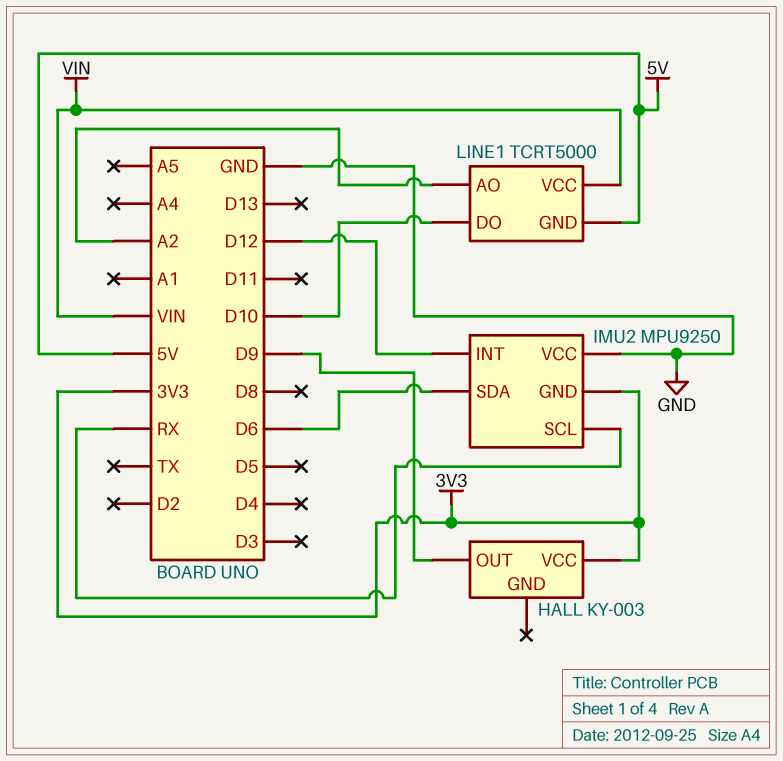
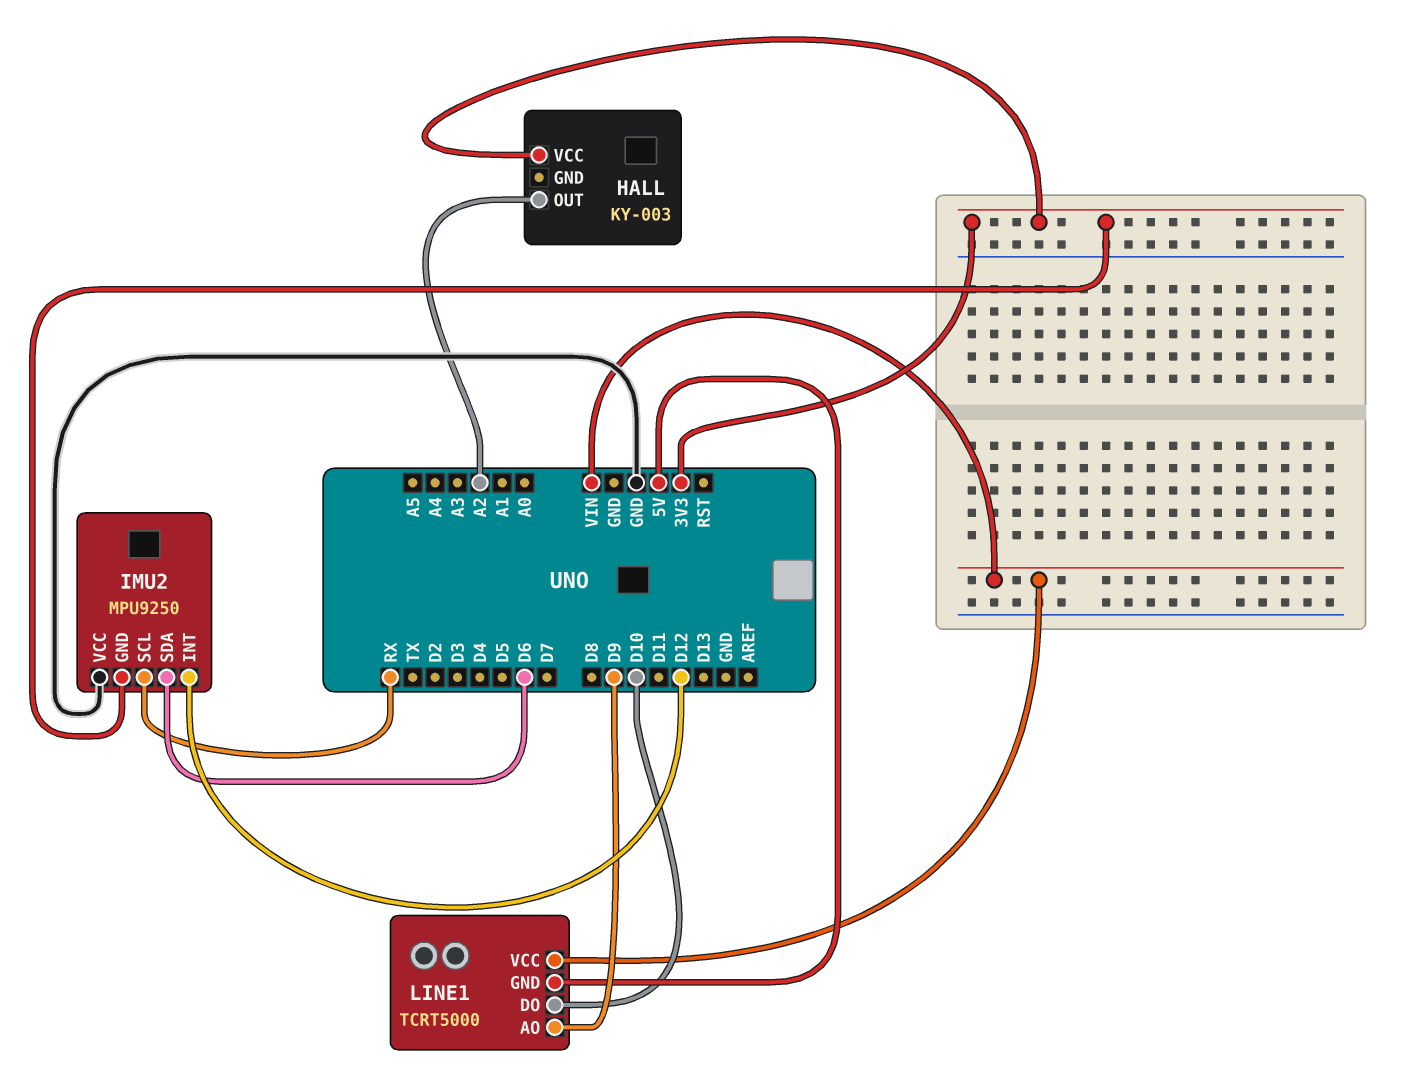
HALL pin OUT: D9 -> A2
LINE1 pin AO: A2 -> D9

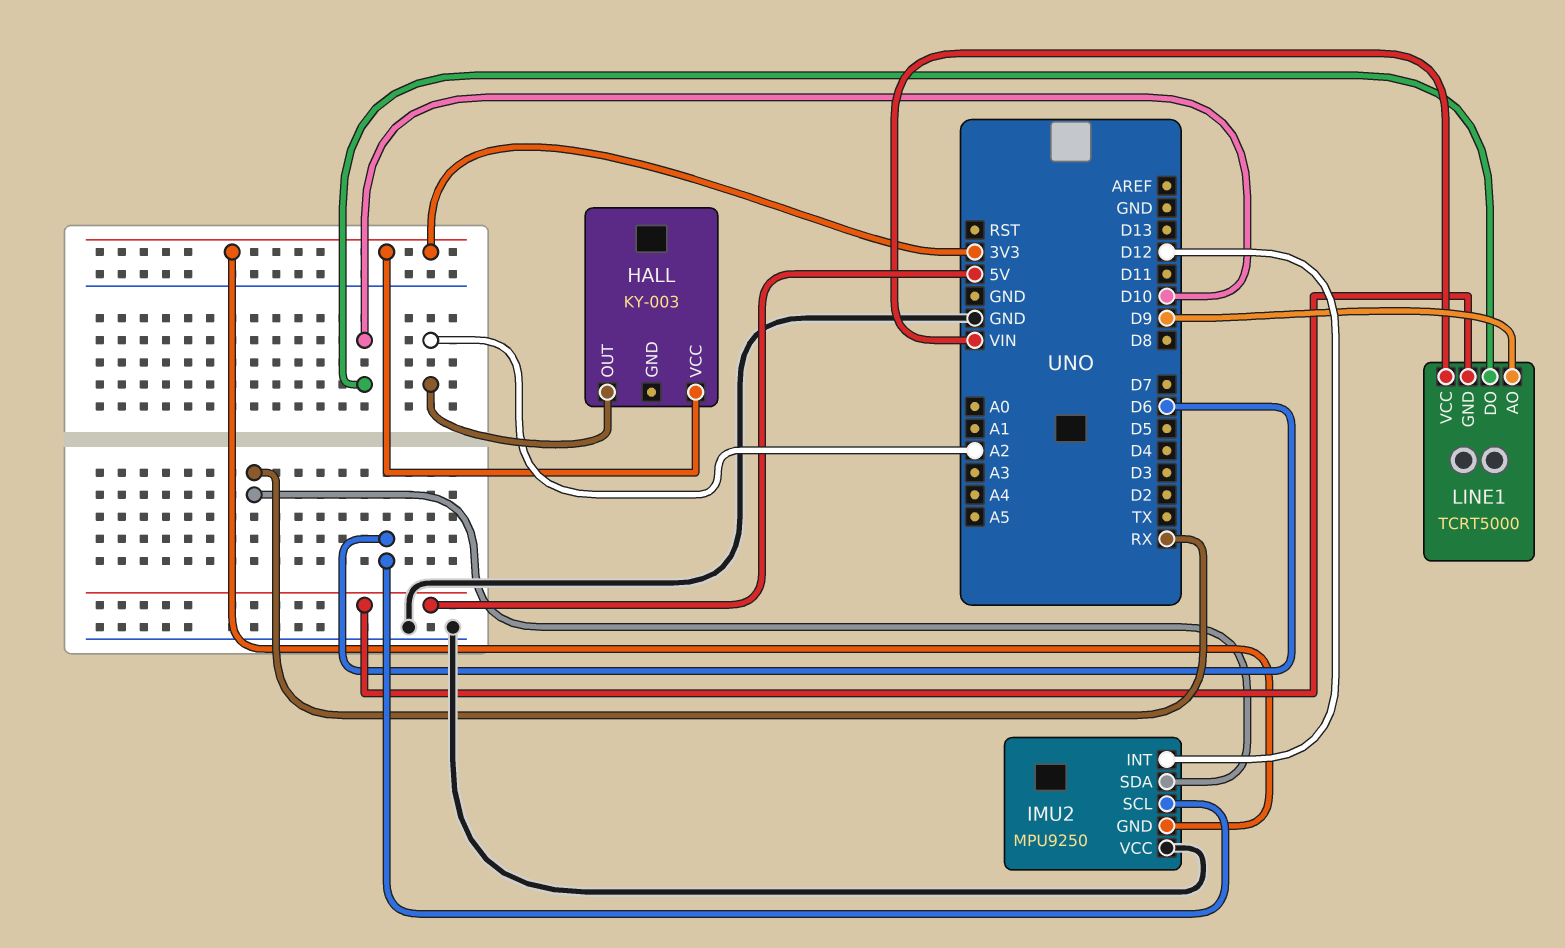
IMU2 pin SCL: RX -> D6
IMU2 pin SDA: D6 -> RX

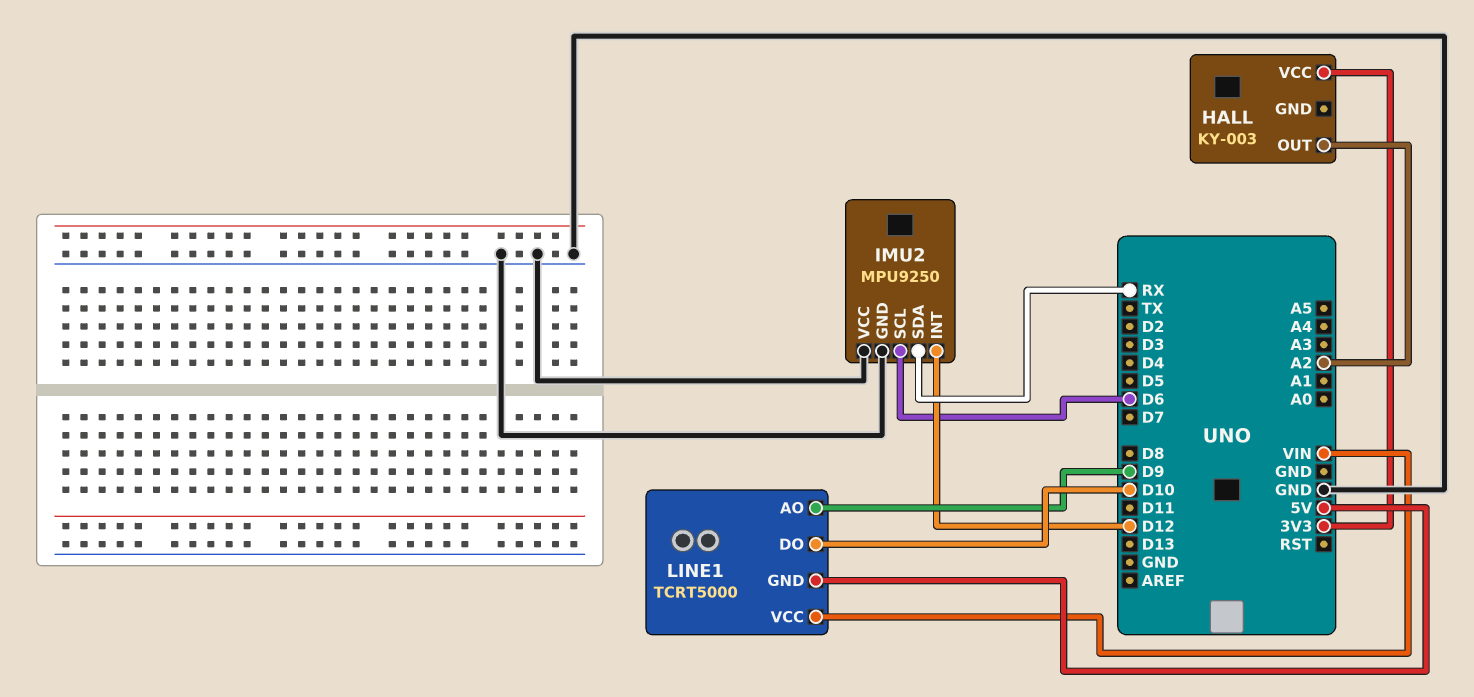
IMU2 pin GND: 3V3 -> GND

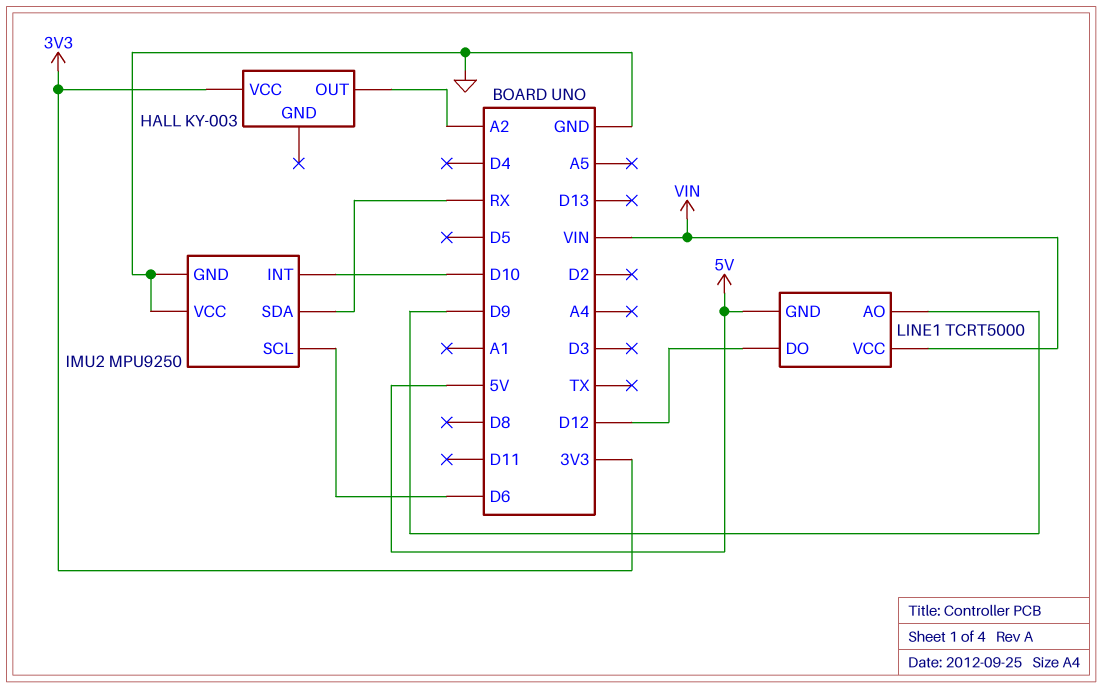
IMU2 pin INT: D12 -> D10
LINE1 pin DO: D10 -> D12

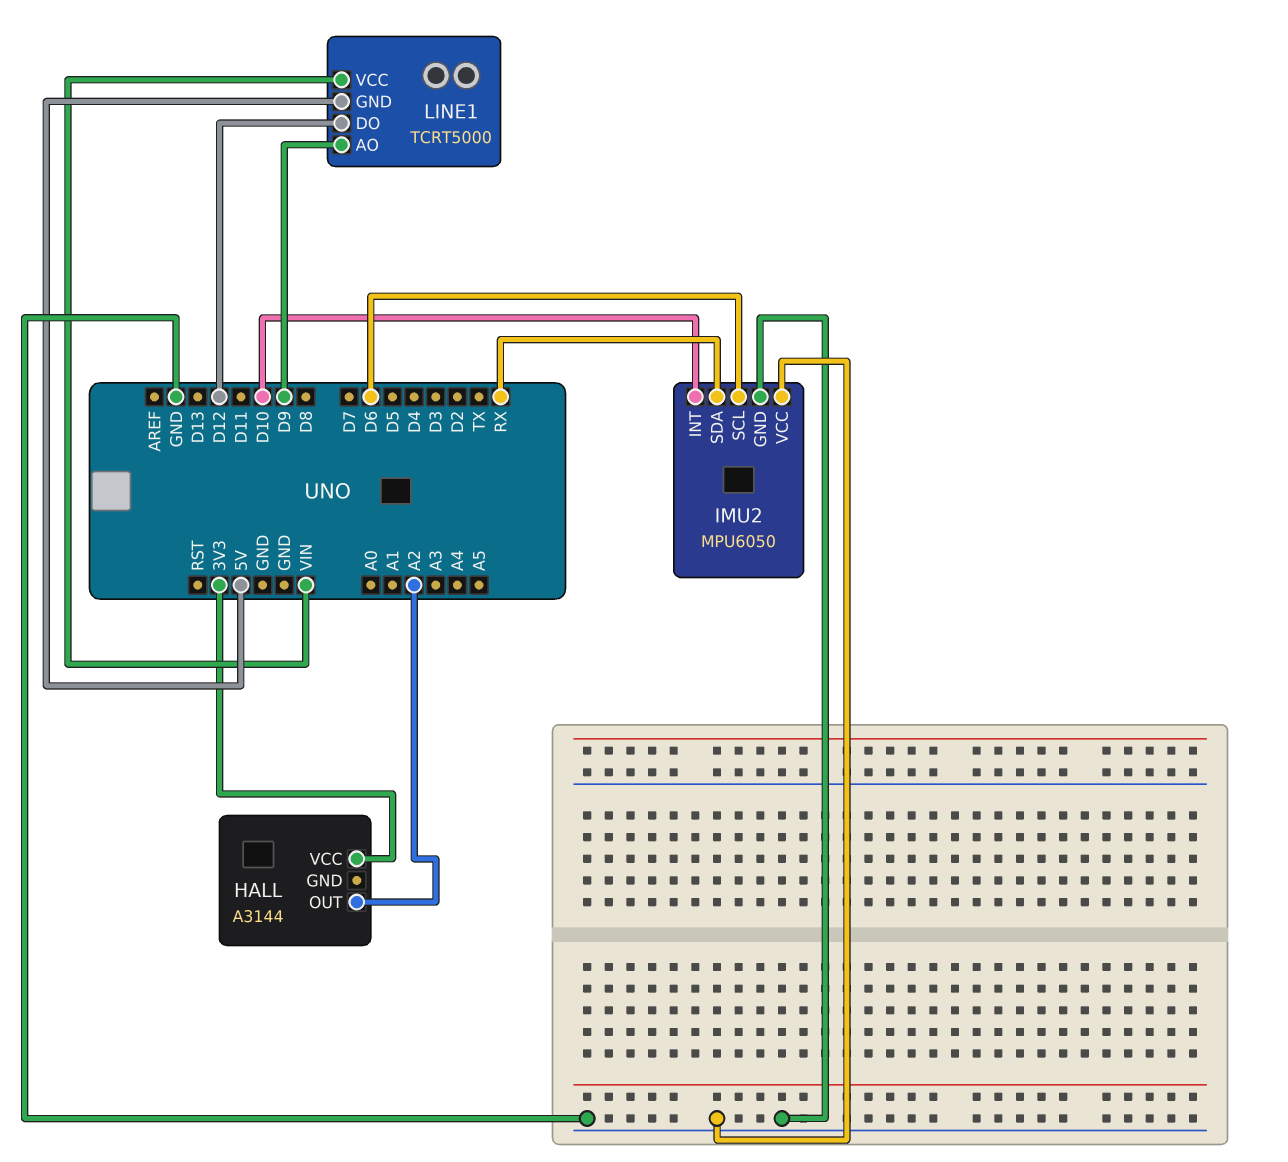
HALL: KY-003 -> A3144
IMU2: MPU9250 -> MPU6050

